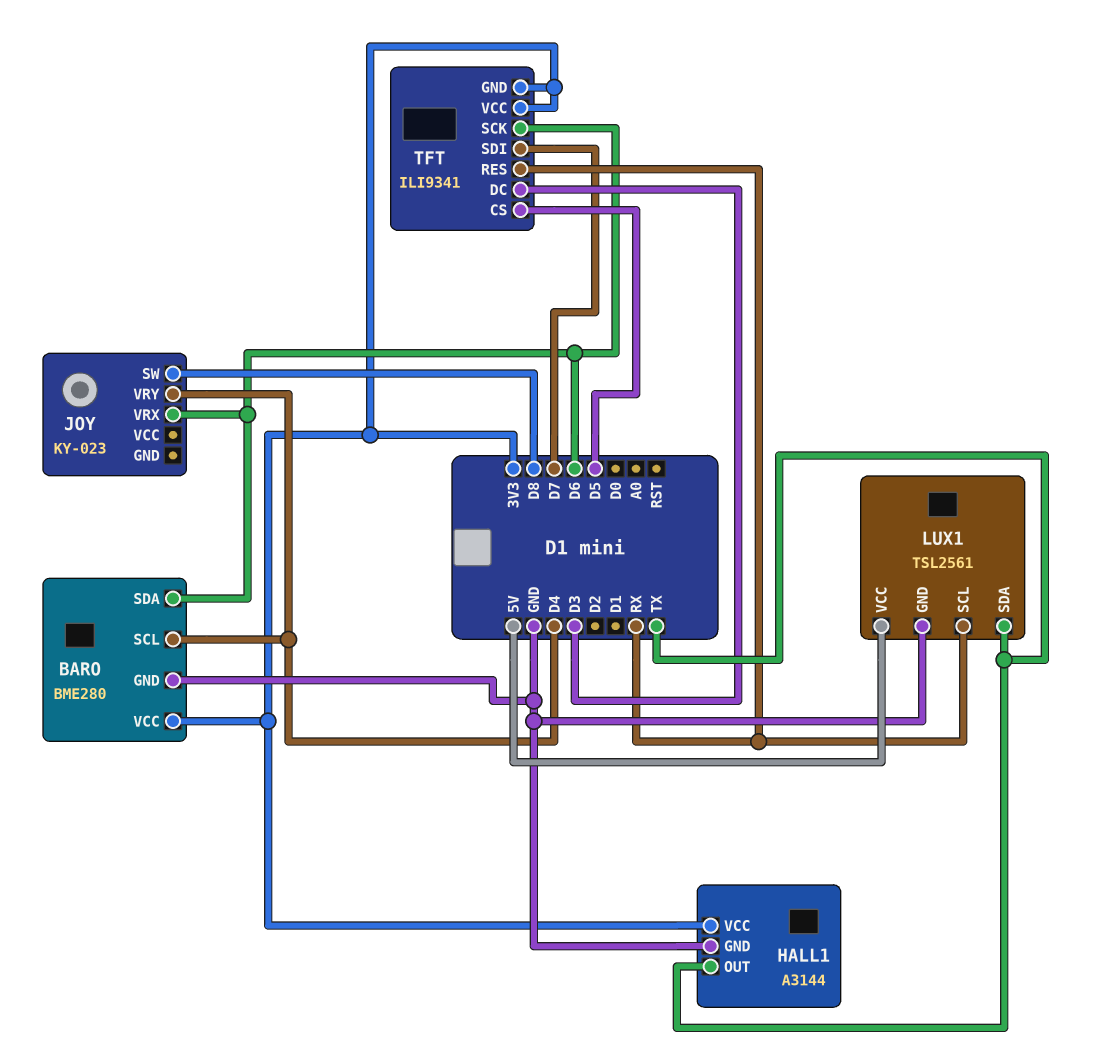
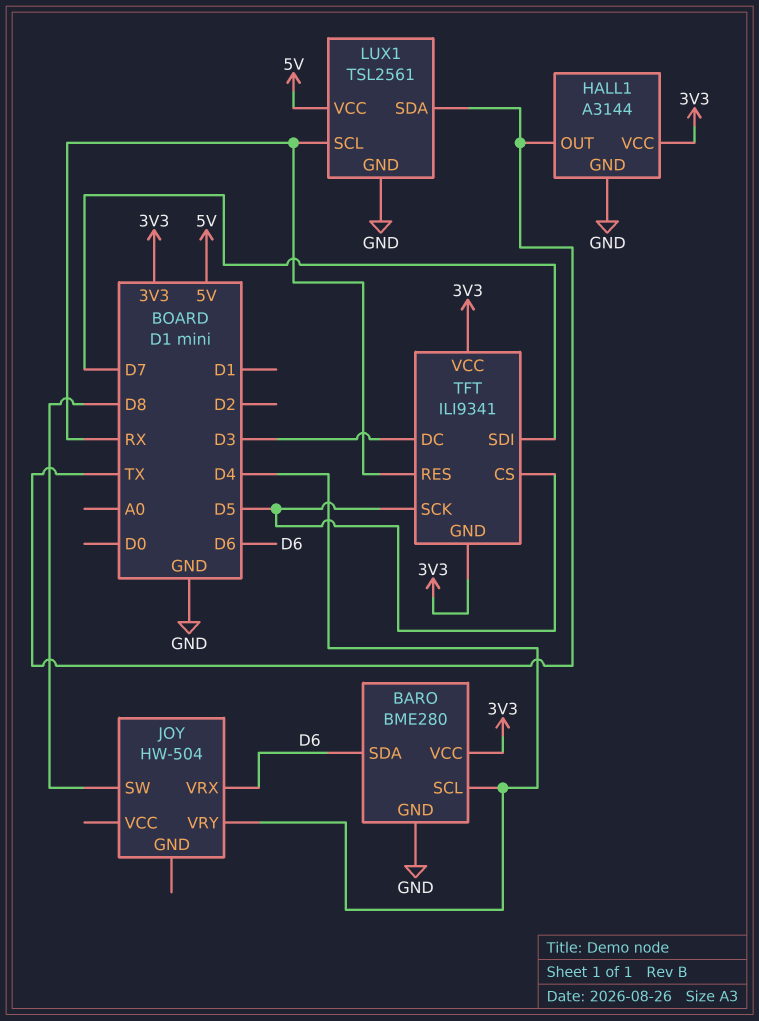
JOY: KY-023 -> HW-504
TFT pin SCK: D6 -> D5

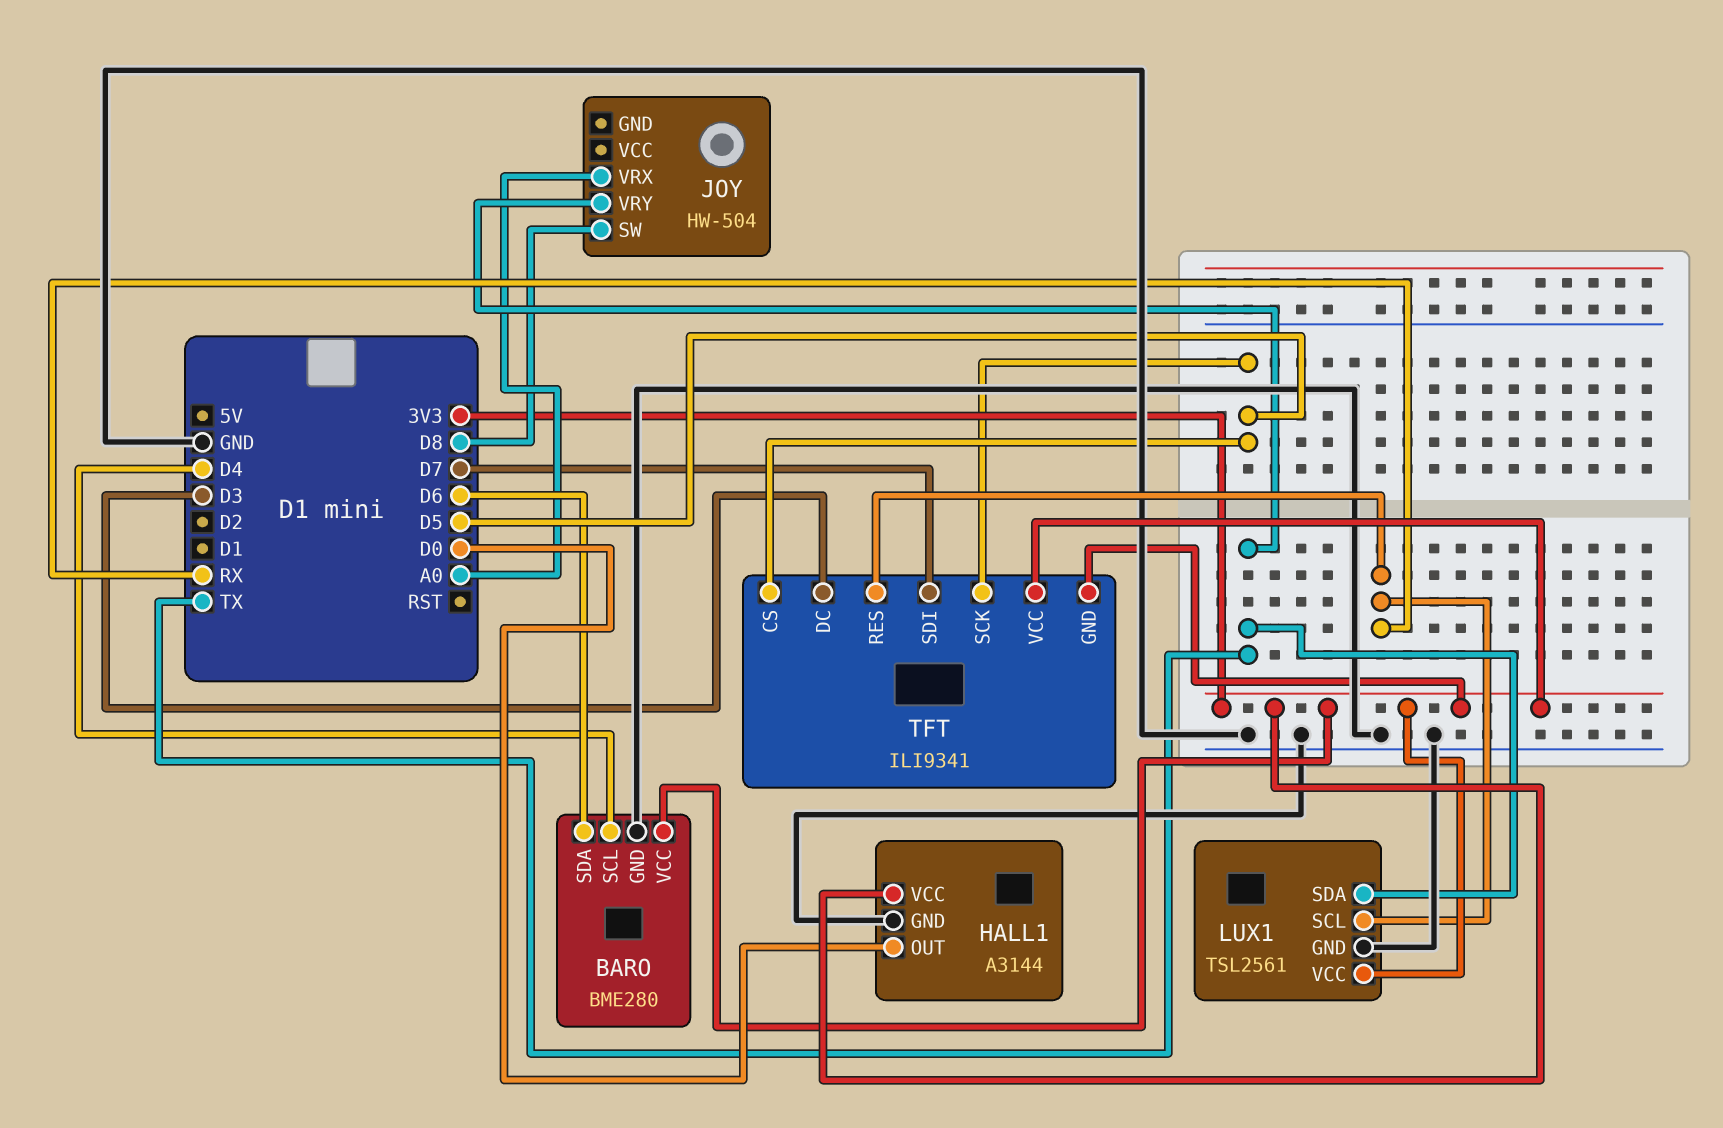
HALL1 pin OUT: TX -> D0
JOY pin VRX: D6 -> A0
JOY pin VRY: D4 -> TX
LUX1 pin VCC: 5V -> 3V3

